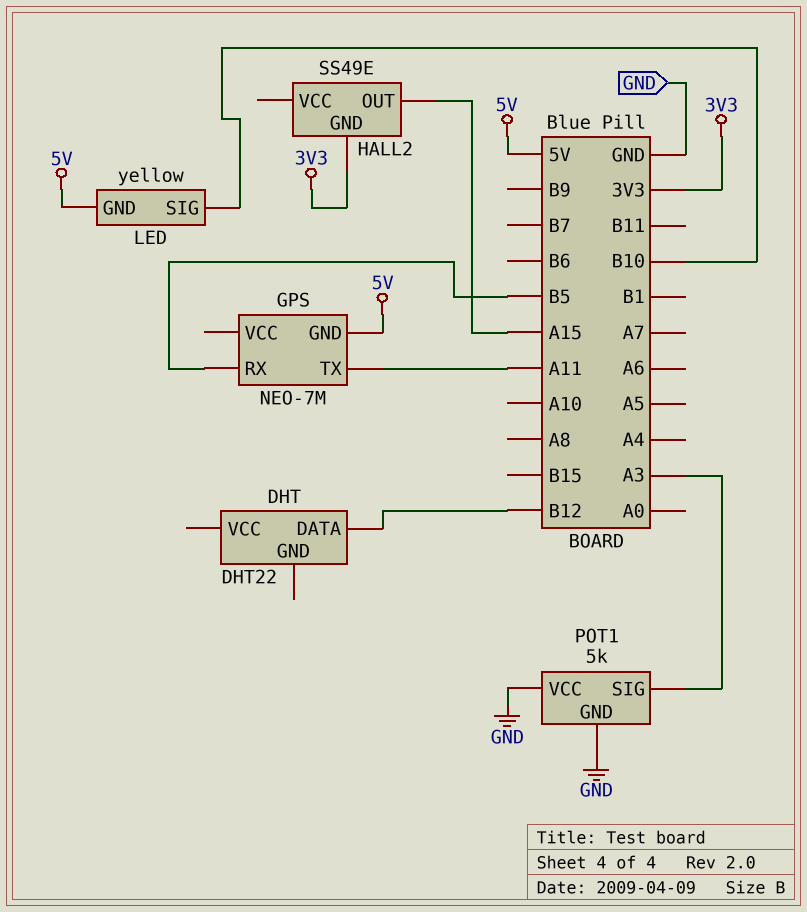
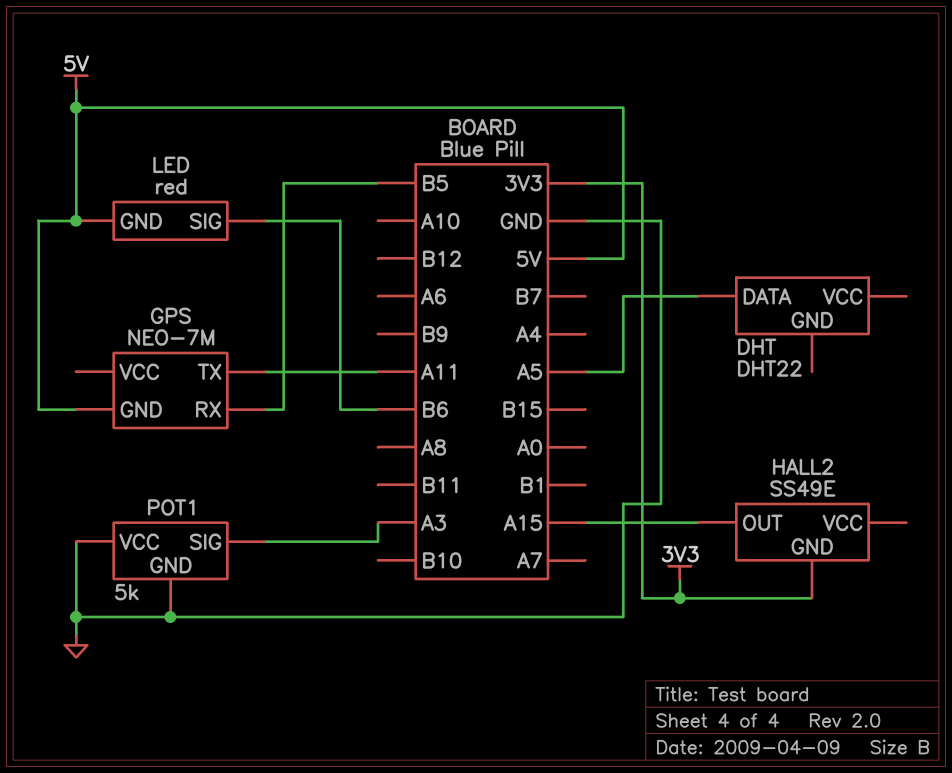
DHT pin DATA: B12 -> A5
LED: yellow -> red
LED pin SIG: B10 -> B6

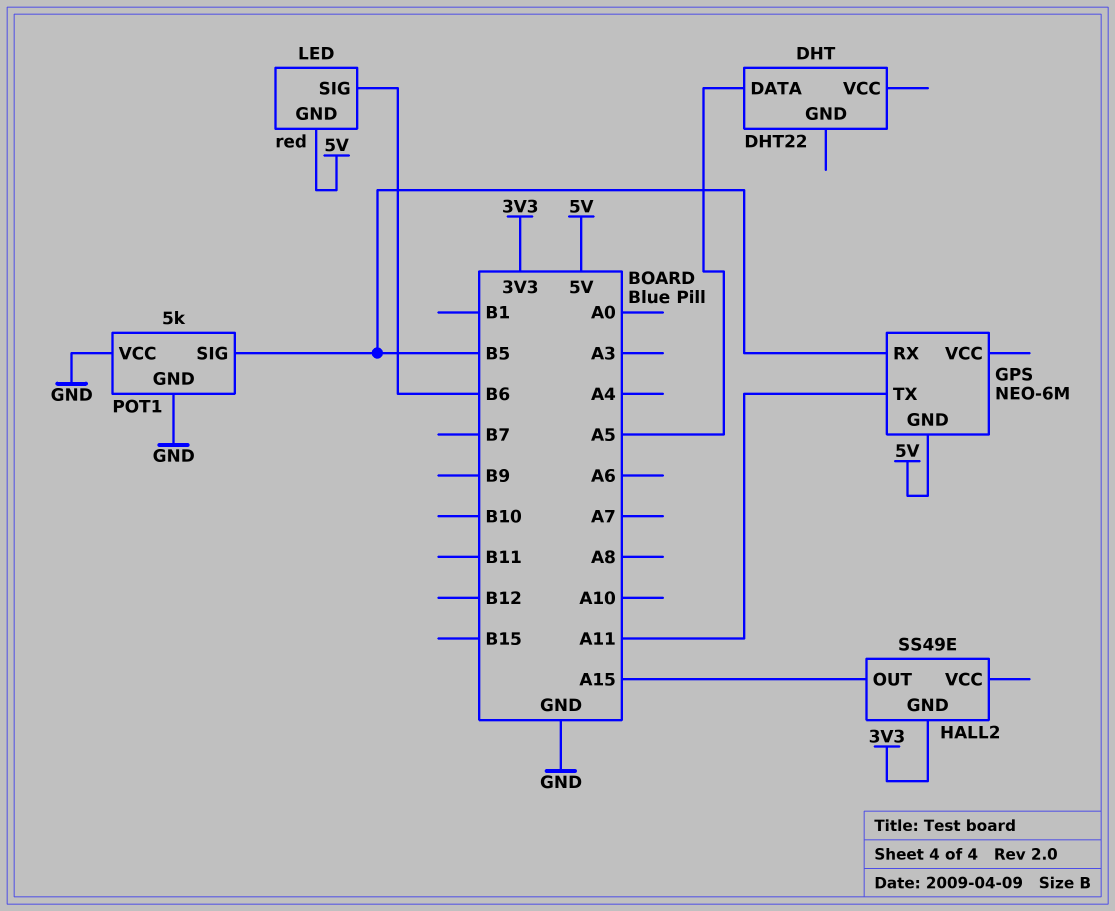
GPS: NEO-7M -> NEO-6M
POT1 pin SIG: A3 -> B5

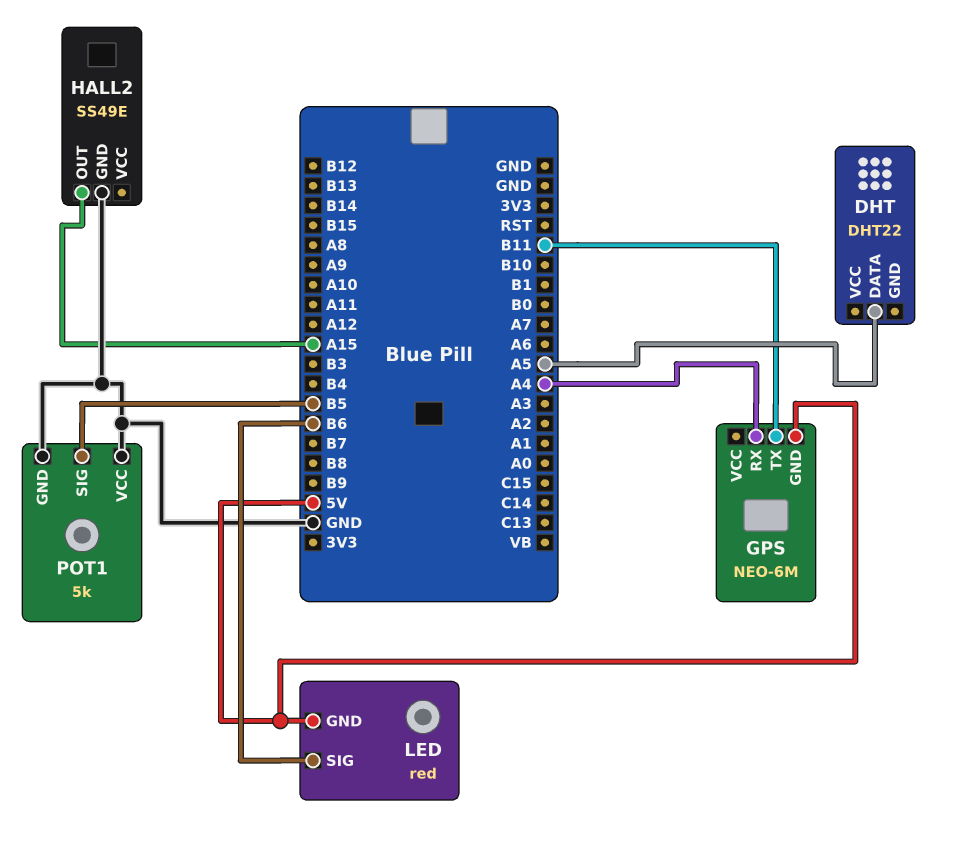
GPS pin RX: B5 -> A4
GPS pin TX: A11 -> B11
HALL2 pin GND: 3V3 -> GND

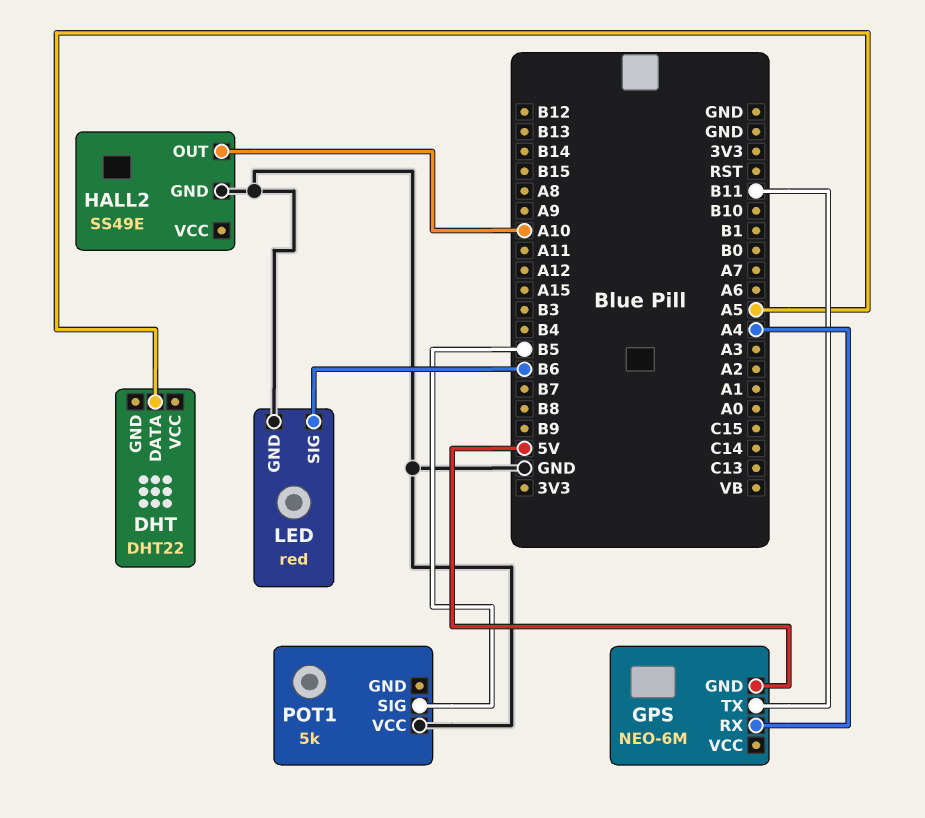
HALL2 pin OUT: A15 -> A10
LED pin GND: 5V -> GND
POT1 pin GND: GND -> none

